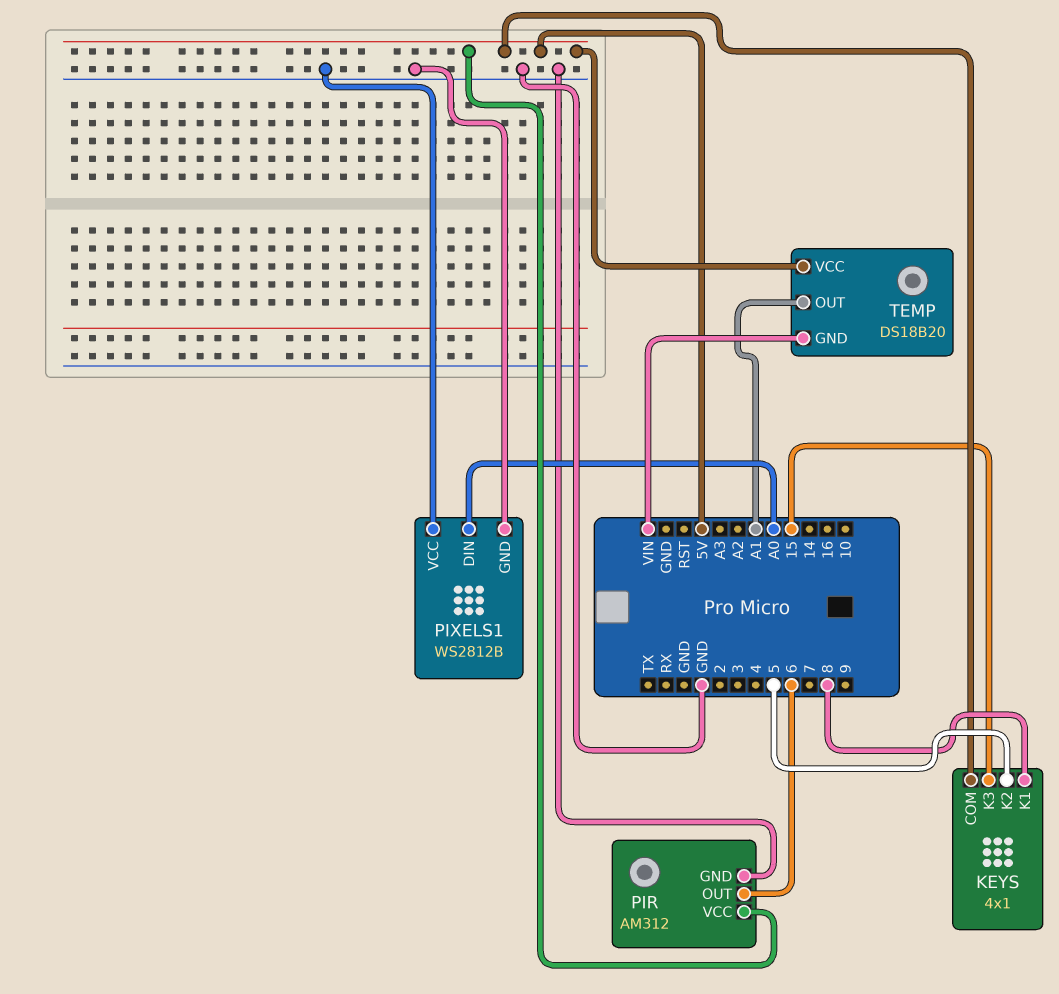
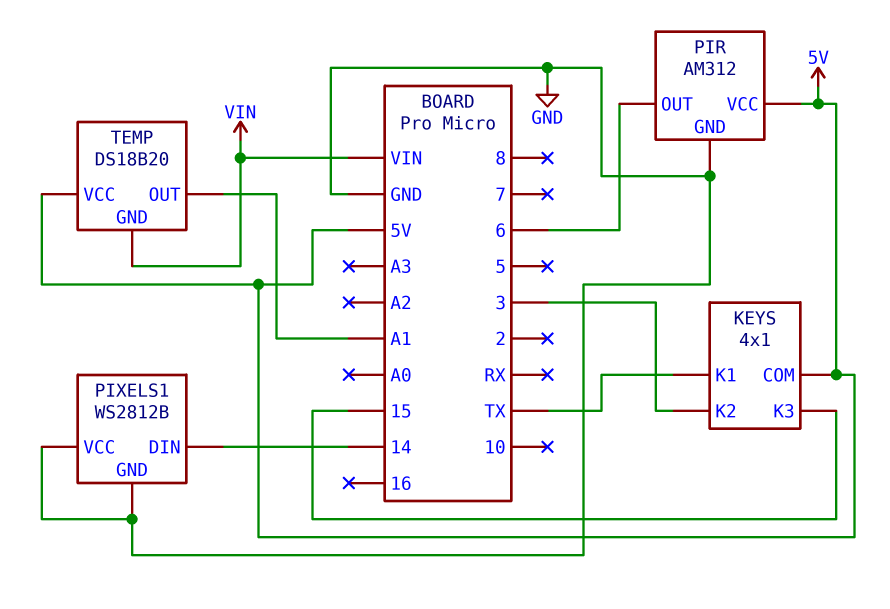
KEYS pin K1: 8 -> TX
KEYS pin K2: 5 -> 3
PIXELS1 pin DIN: A0 -> 14

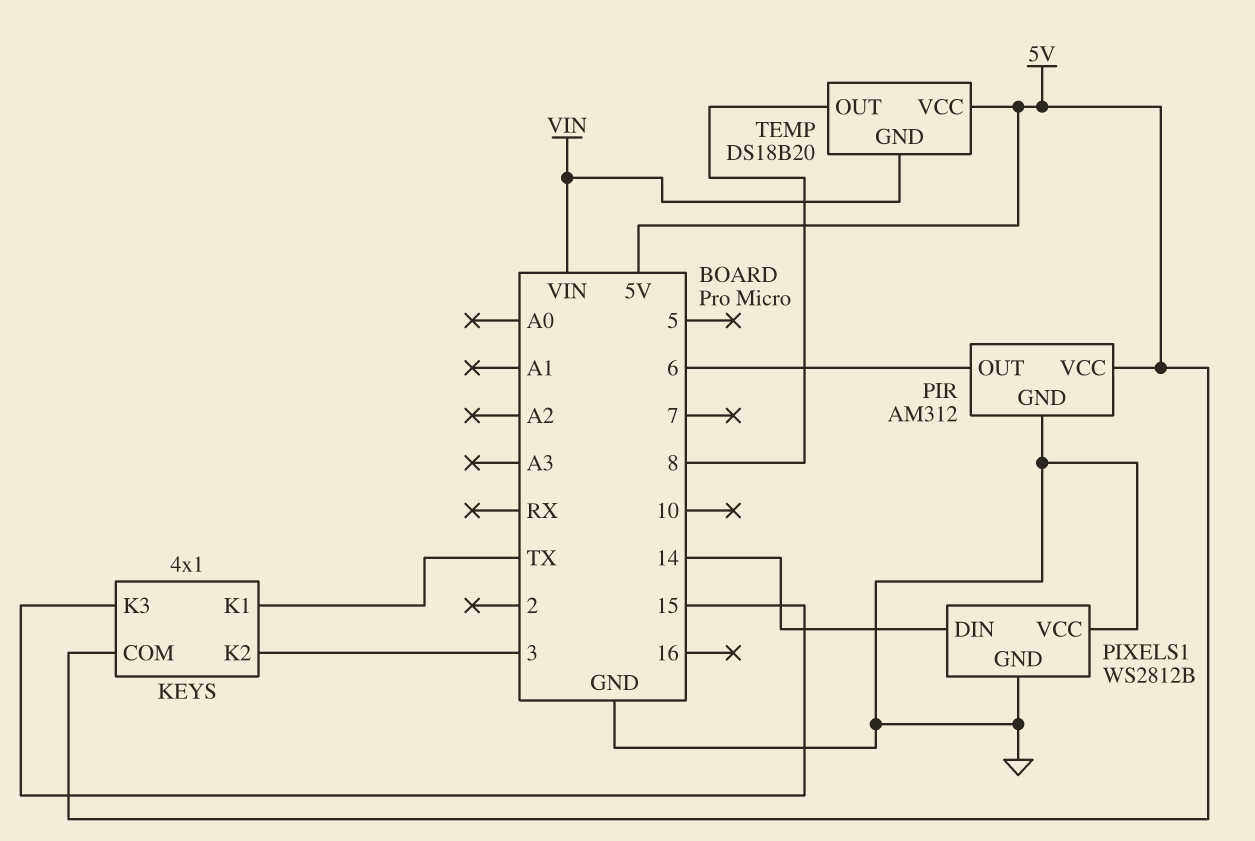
TEMP pin OUT: A1 -> 8

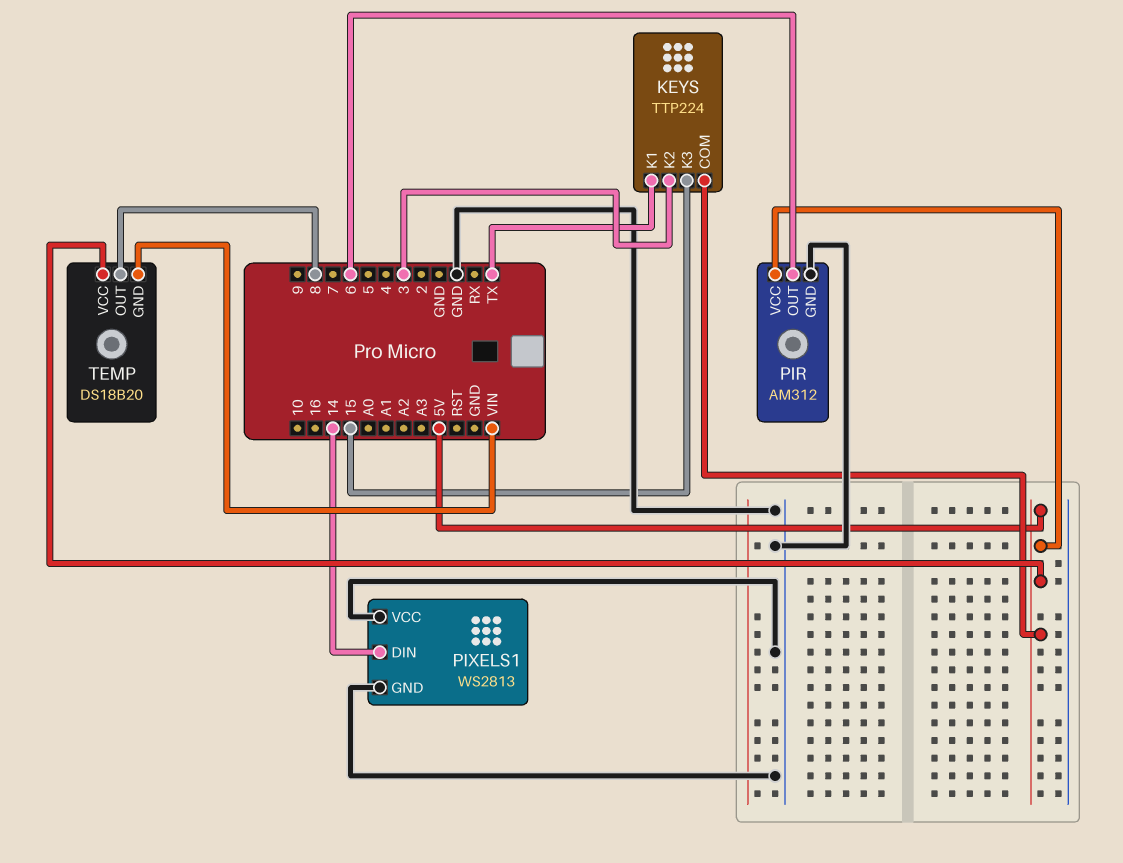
KEYS: 4x1 -> TTP224
PIXELS1: WS2812B -> WS2813

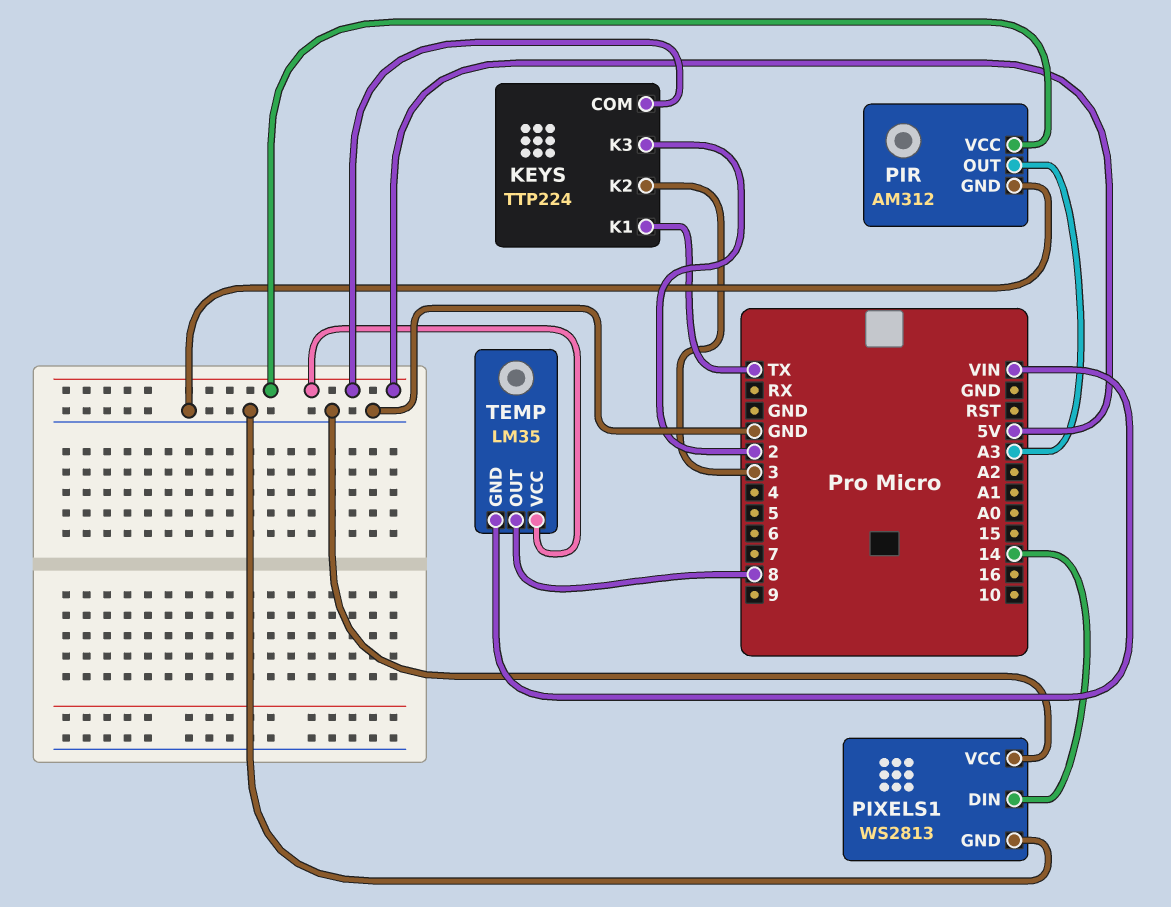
KEYS pin K3: 15 -> 2
PIR pin OUT: 6 -> A3
TEMP: DS18B20 -> LM35

